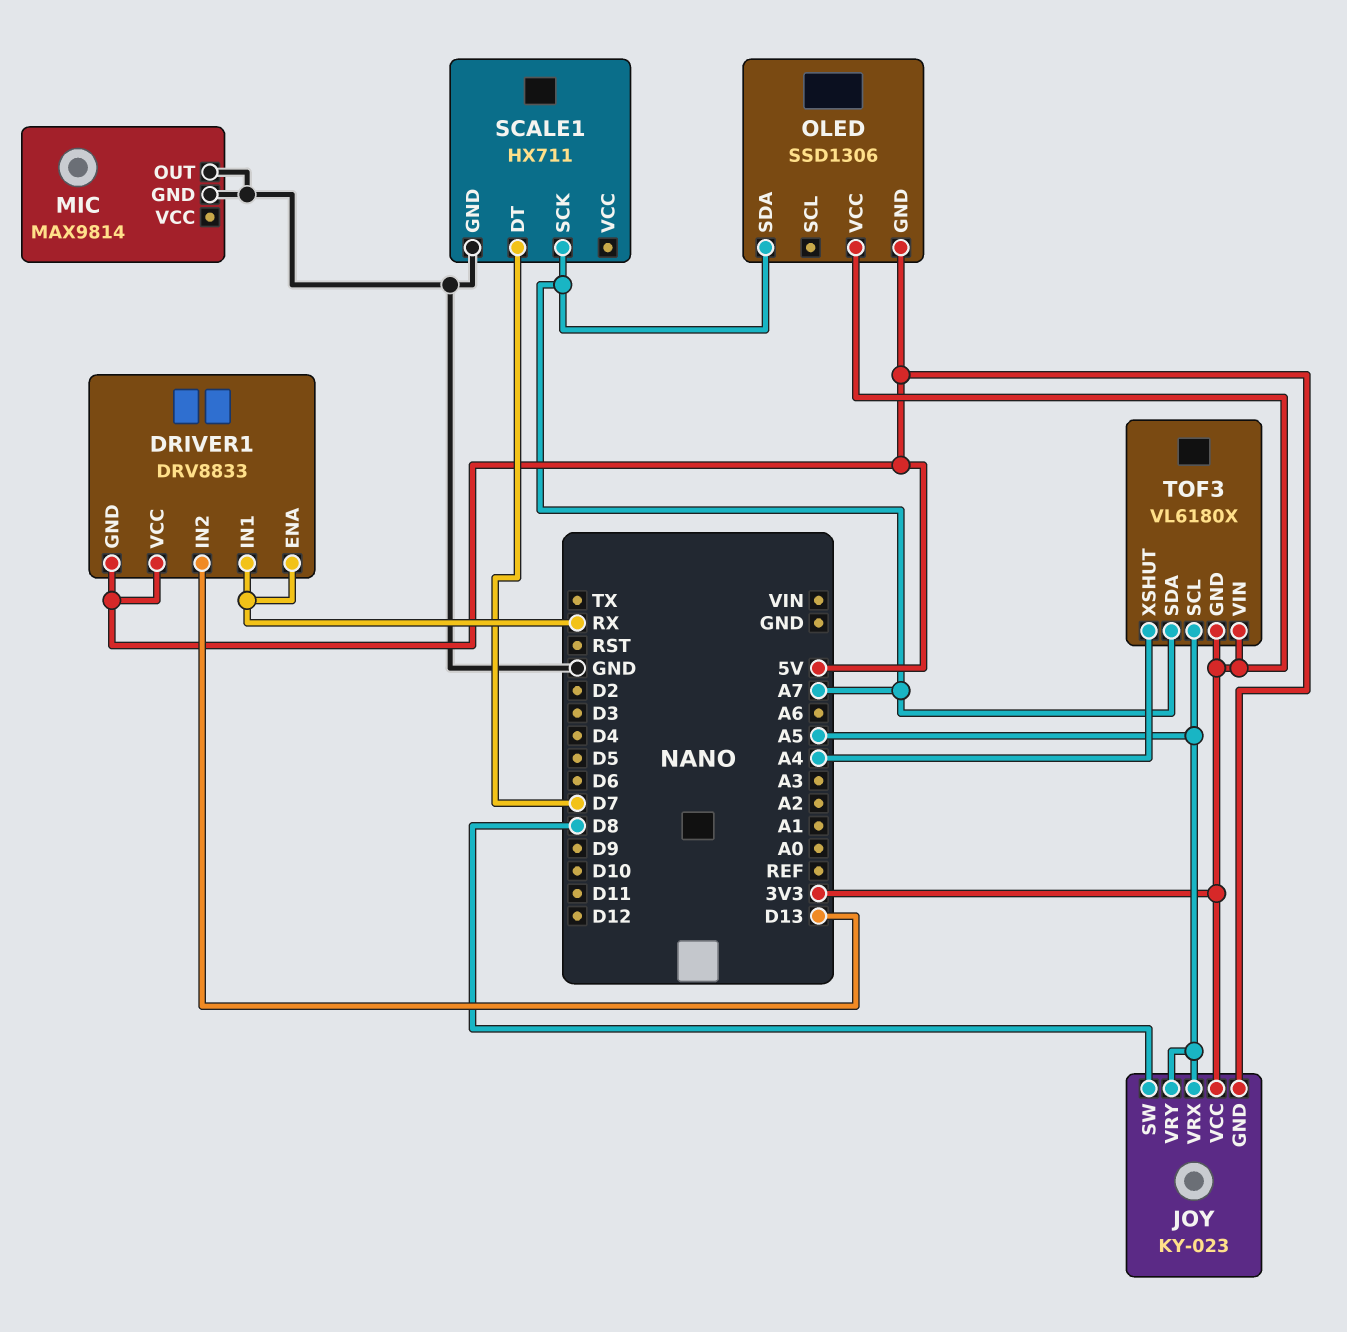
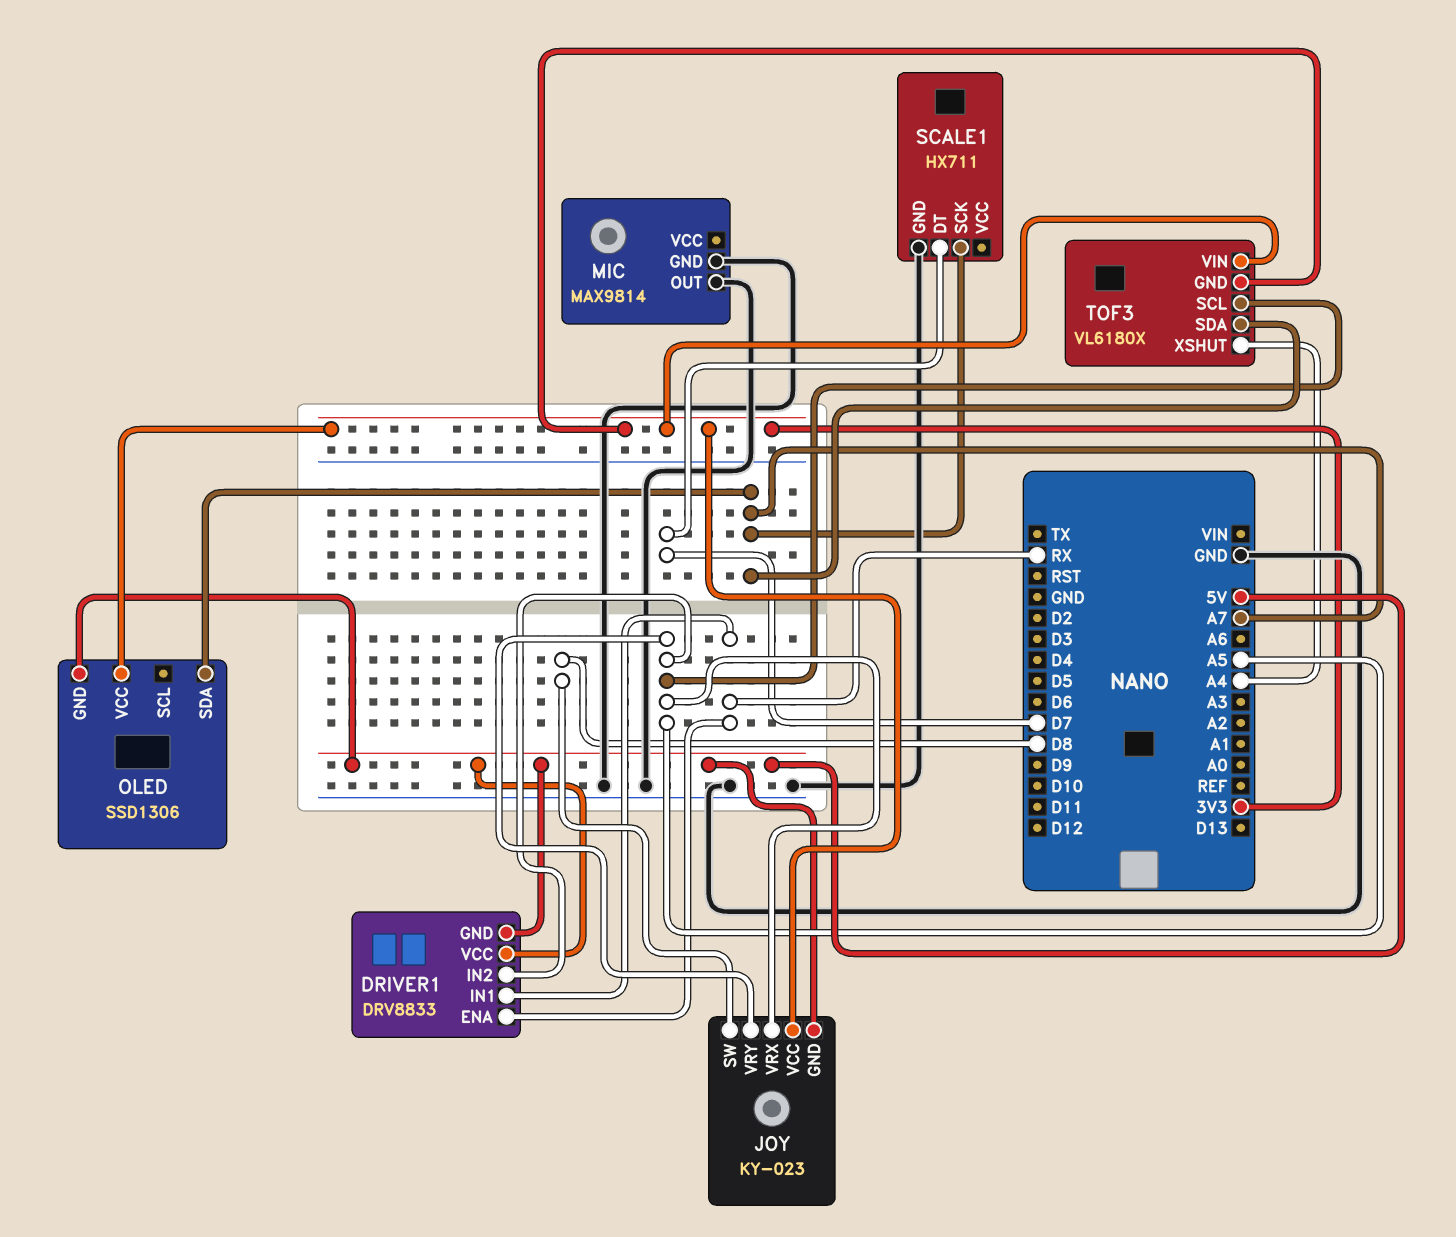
DRIVER1 pin IN2: D13 -> A5

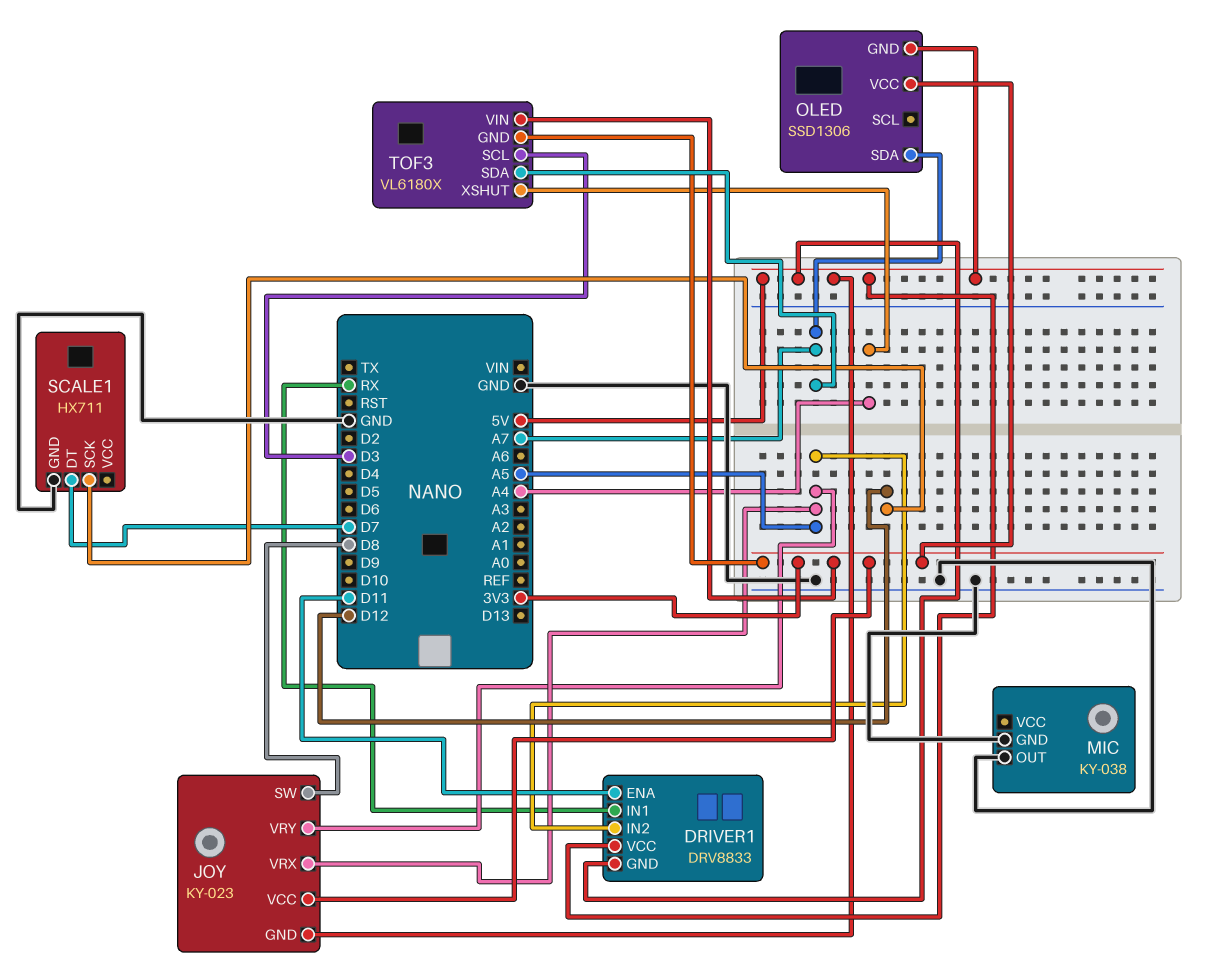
DRIVER1 pin ENA: RX -> D11
MIC: MAX9814 -> KY-038
SCALE1 pin SCK: A7 -> D12
TOF3 pin SCL: A5 -> D3

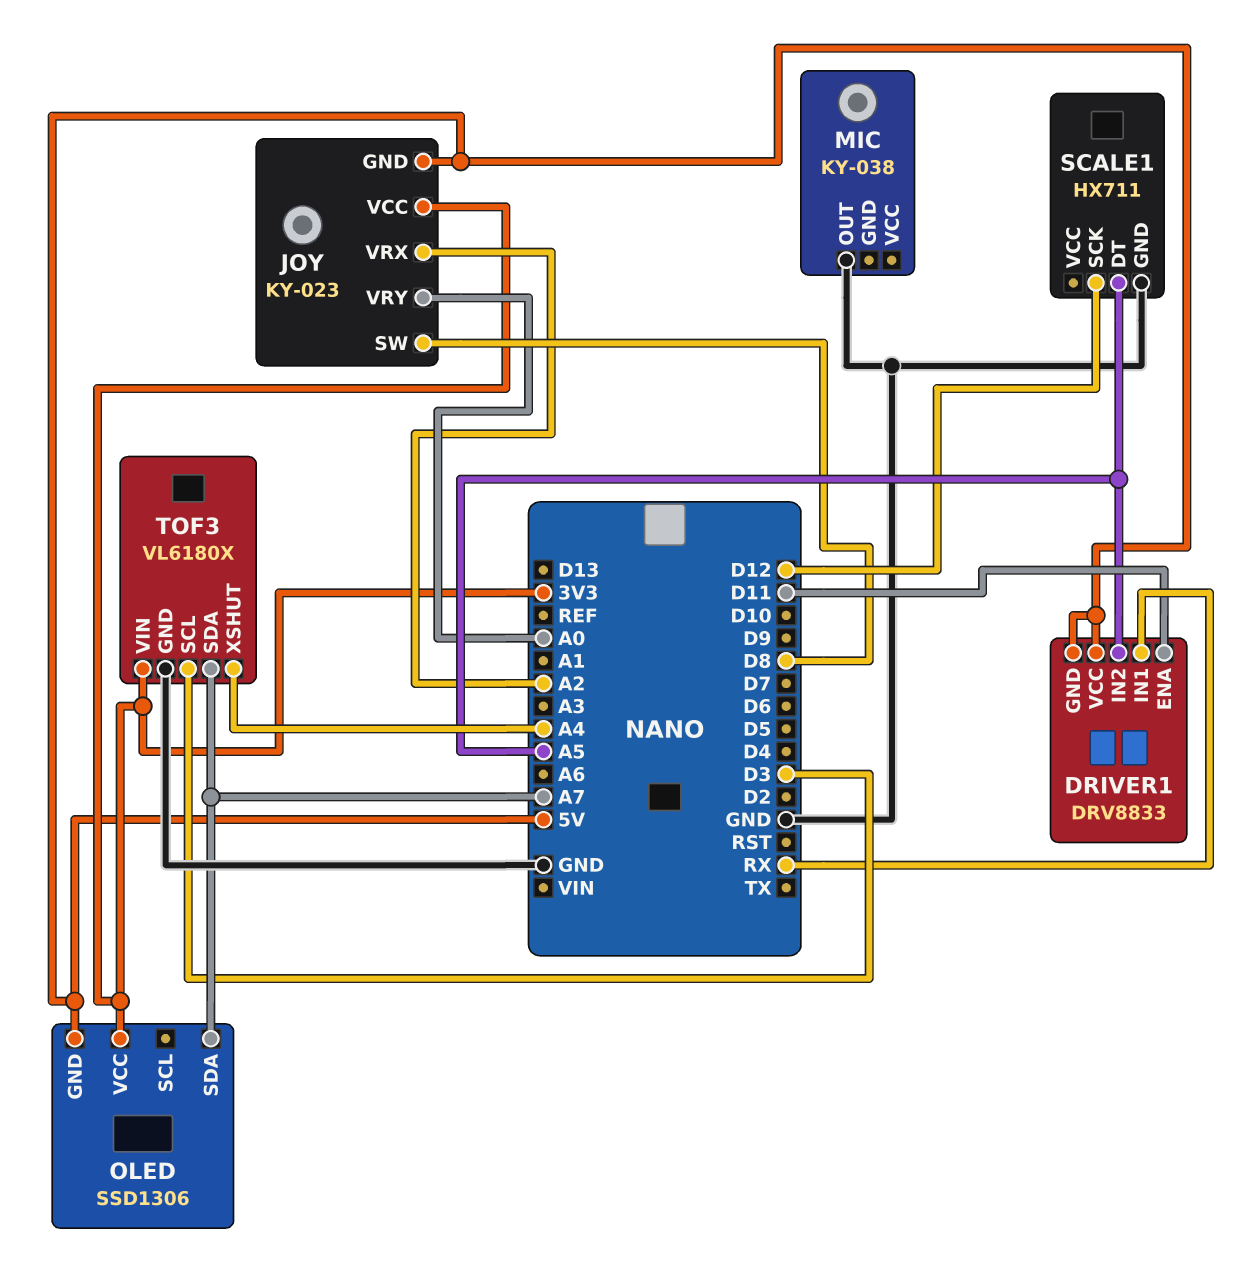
JOY pin VRX: A5 -> A2
JOY pin VRY: A5 -> A0
MIC pin GND: GND -> none
SCALE1 pin DT: D7 -> A5
TOF3 pin GND: 3V3 -> GND

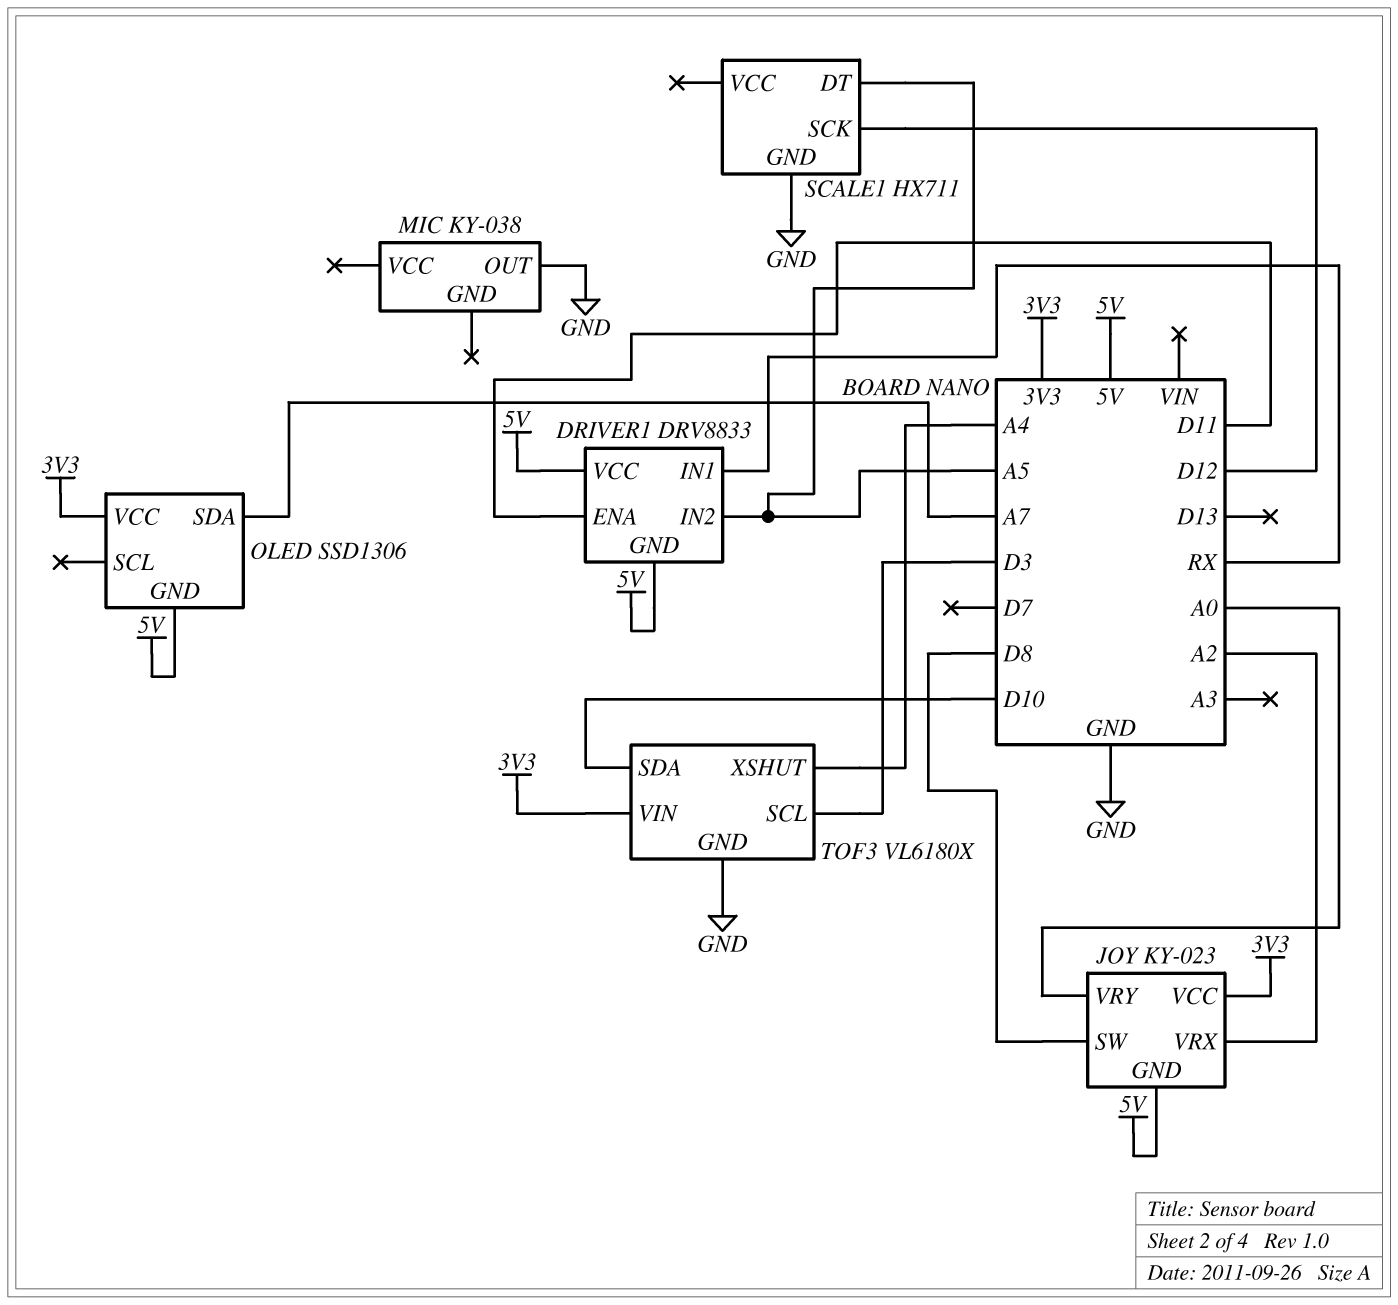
TOF3 pin SDA: A7 -> D10

